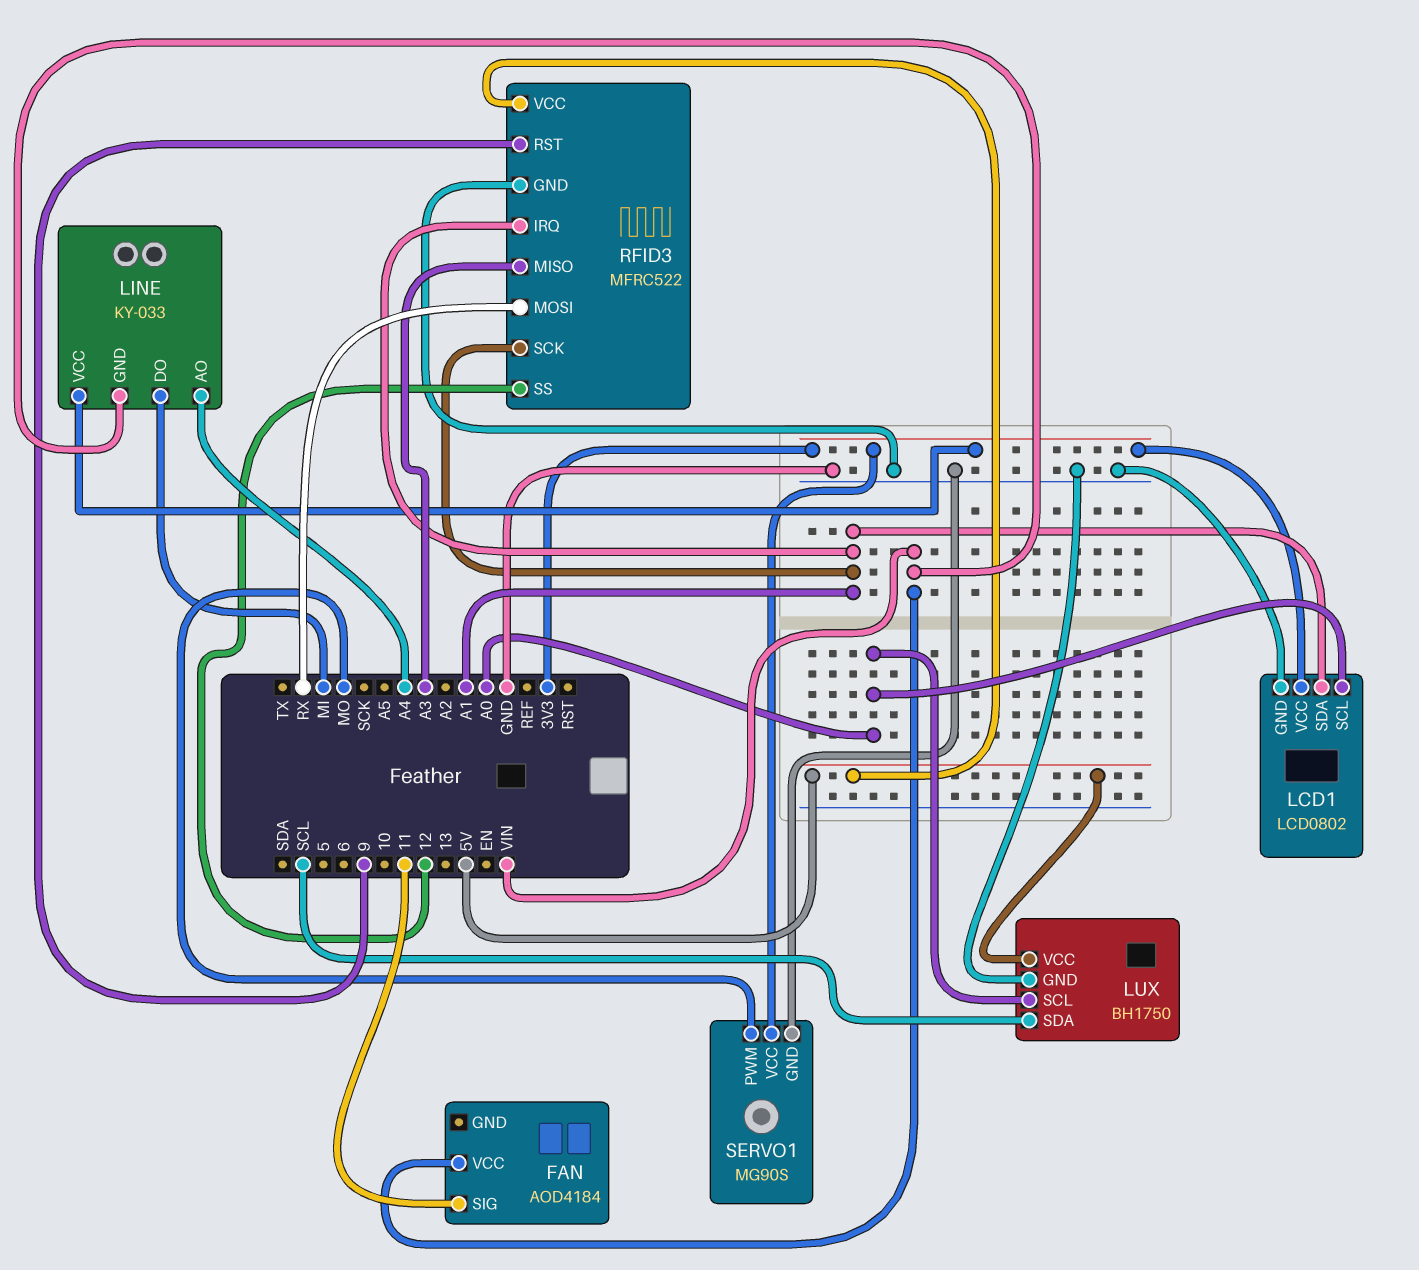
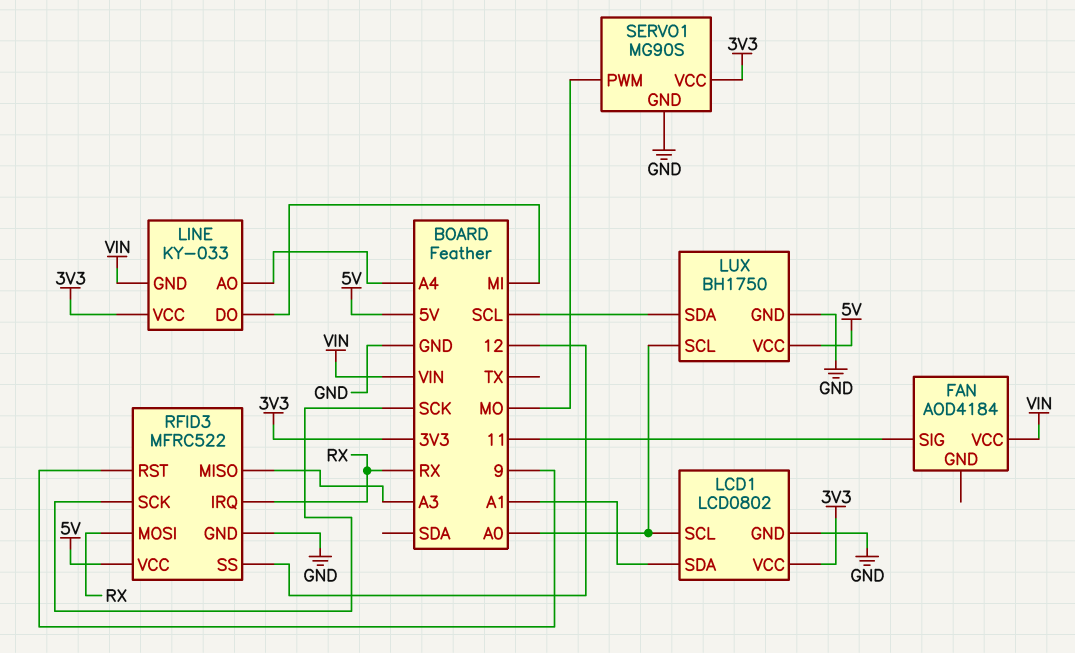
RFID3 pin IRQ: A1 -> RX
RFID3 pin SCK: A1 -> SCK

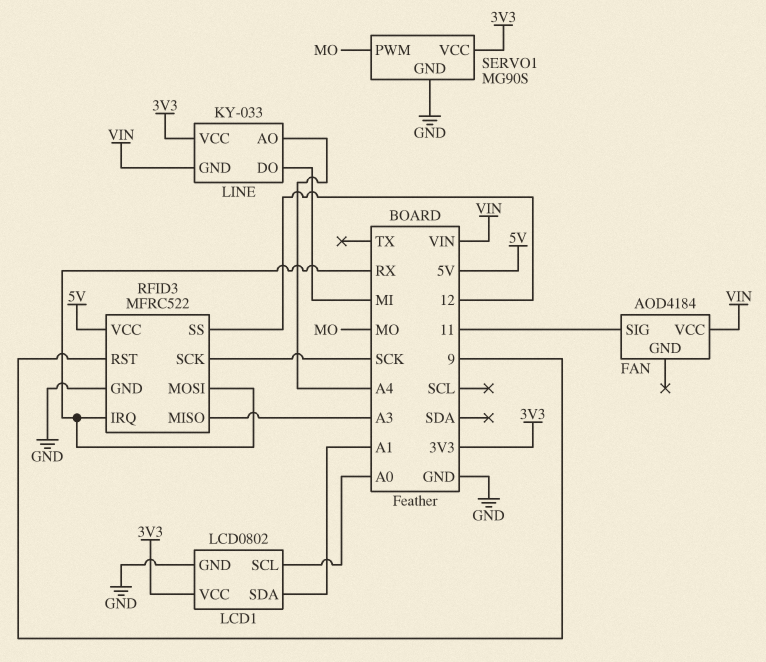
LUX: BH1750 -> none
LUX pin GND: GND -> none
LUX pin SCL: A0 -> none
LUX pin SDA: SCL -> none
LUX pin VCC: 5V -> none

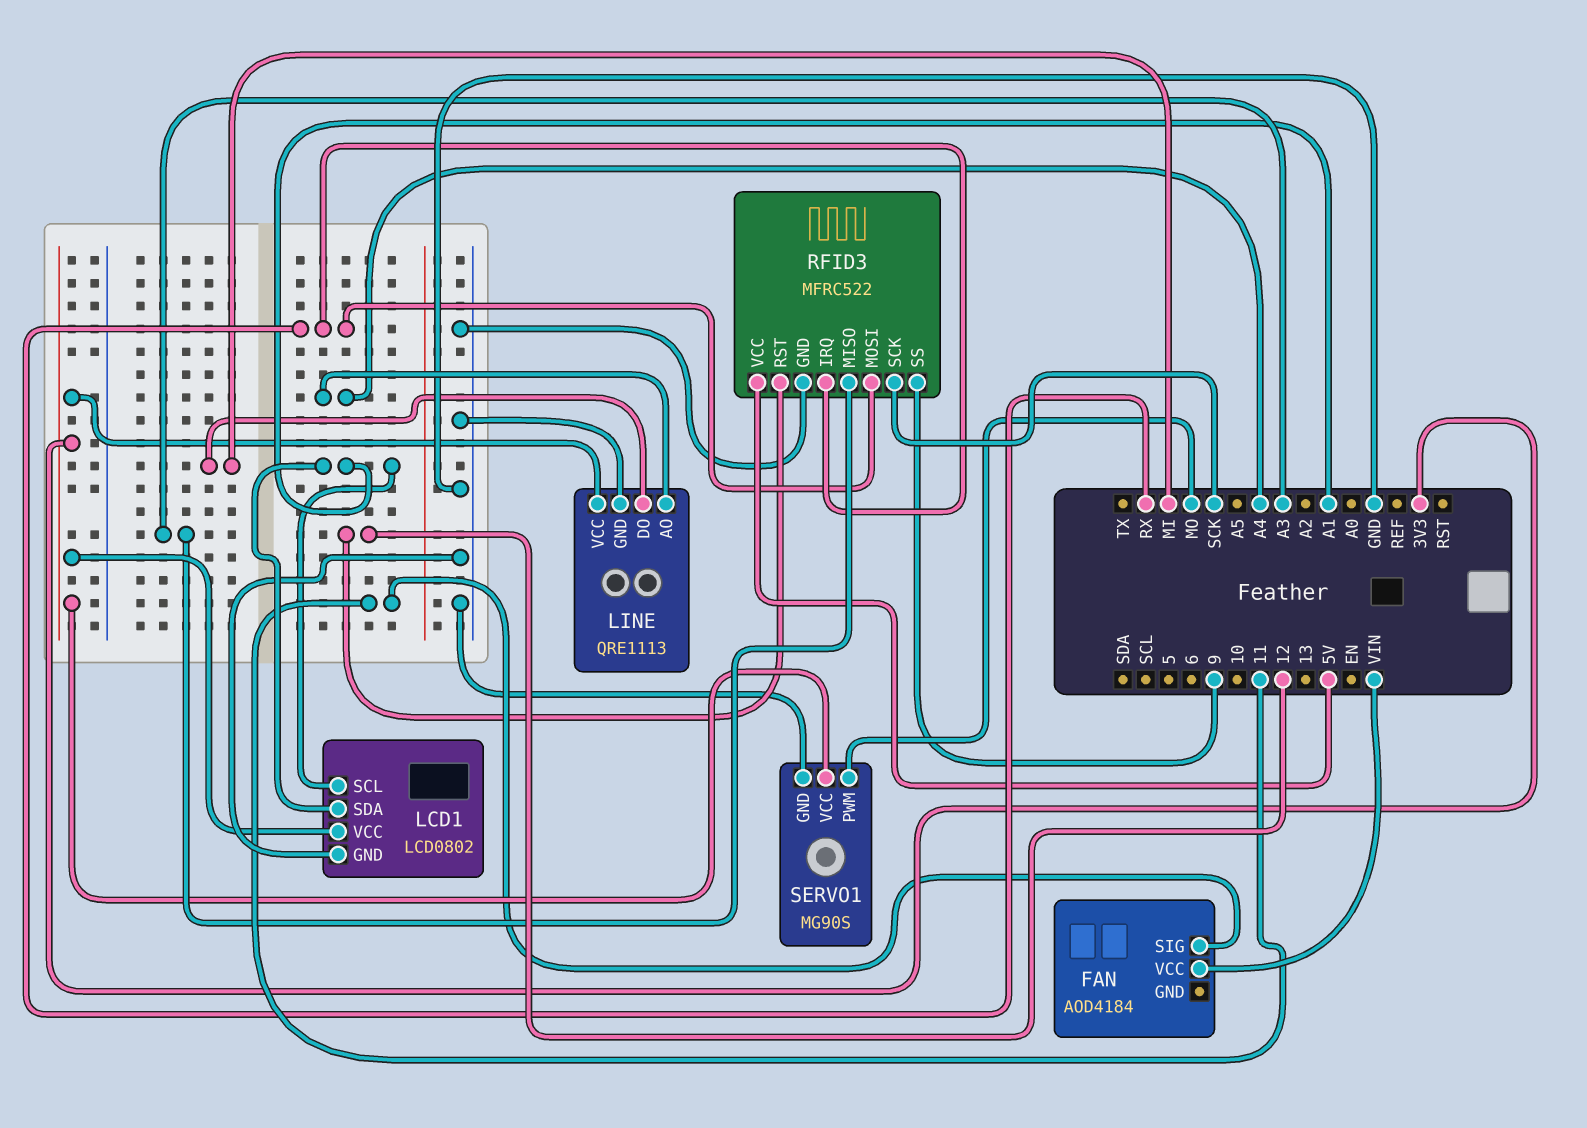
LCD1 pin SCL: A0 -> A1
LINE: KY-033 -> QRE1113
LINE pin GND: VIN -> GND
RFID3 pin RST: 9 -> 12
RFID3 pin SS: 12 -> 9

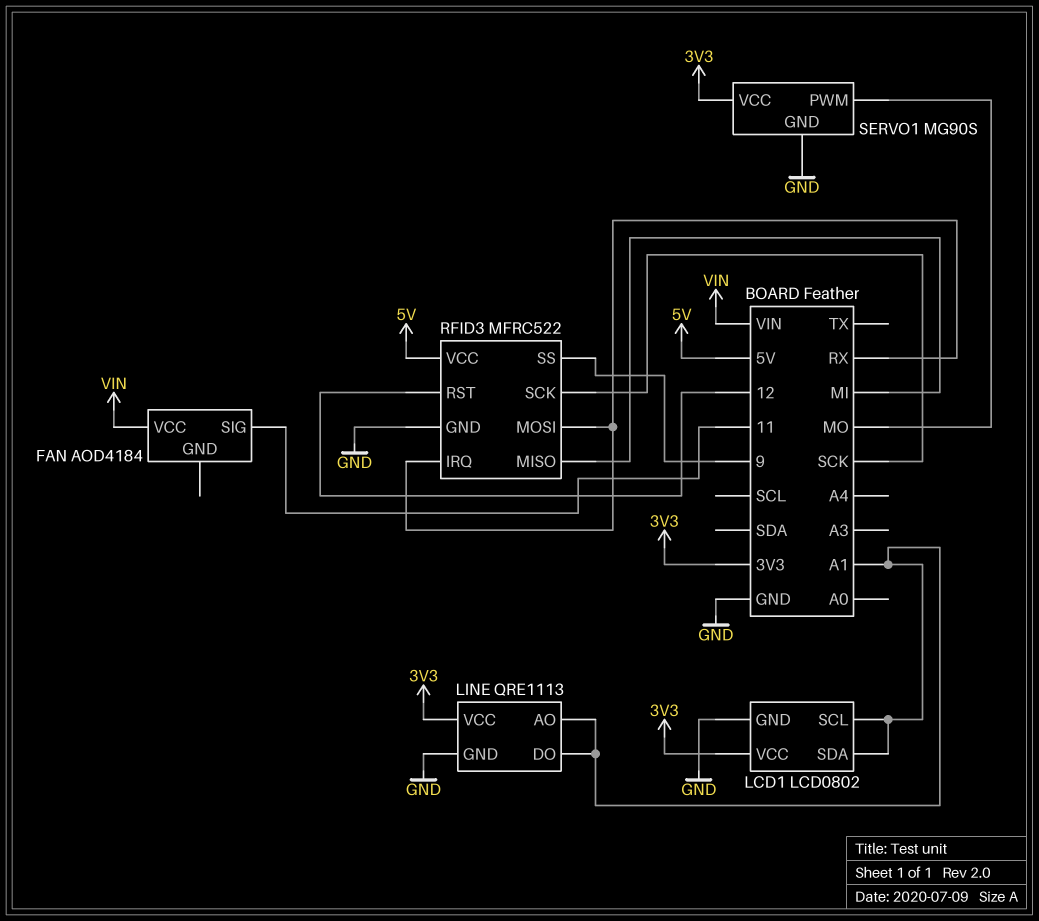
LINE pin AO: A4 -> A1
LINE pin DO: MI -> A1
RFID3 pin MISO: A3 -> MI

